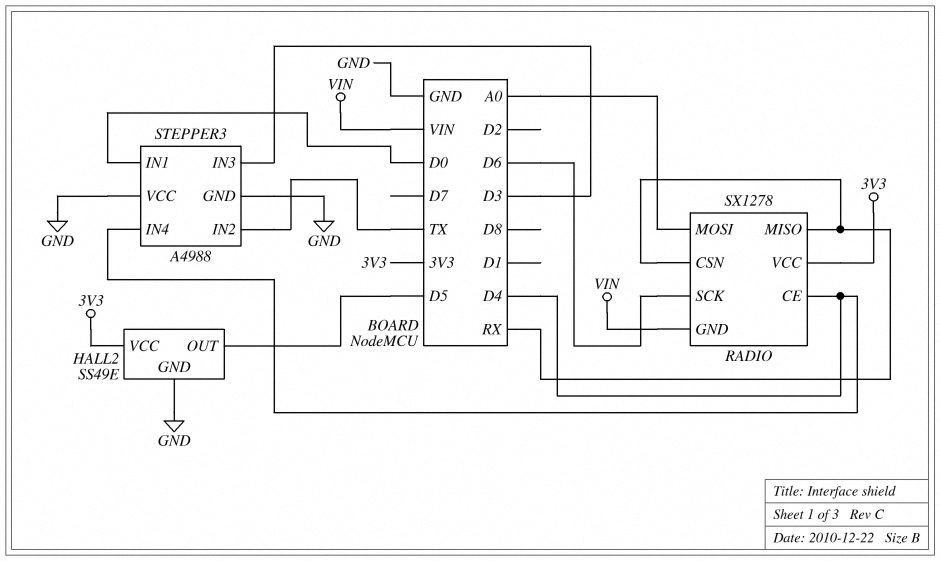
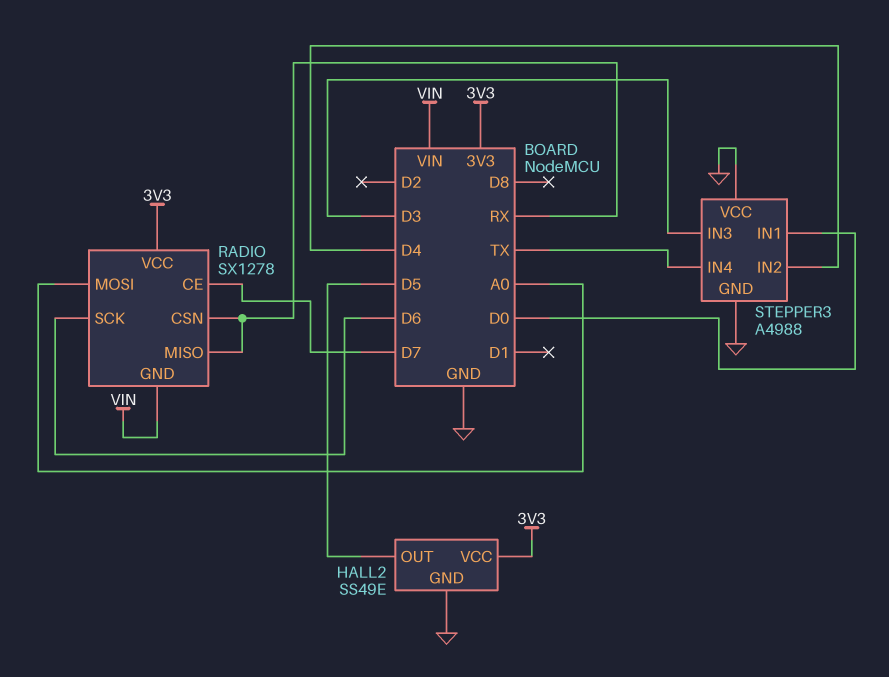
RADIO pin CE: D4 -> D7
STEPPER3 pin IN2: TX -> D4
STEPPER3 pin IN4: D4 -> TX

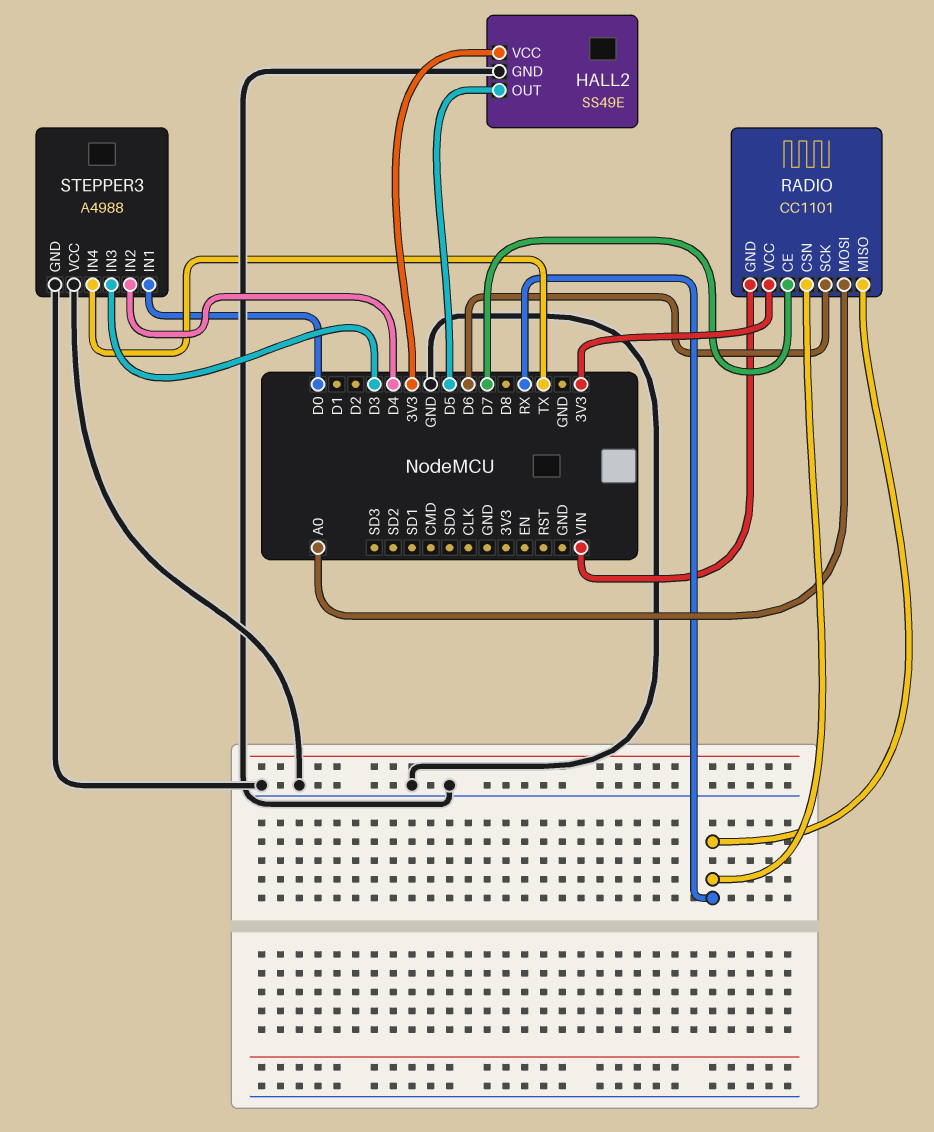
RADIO: SX1278 -> CC1101

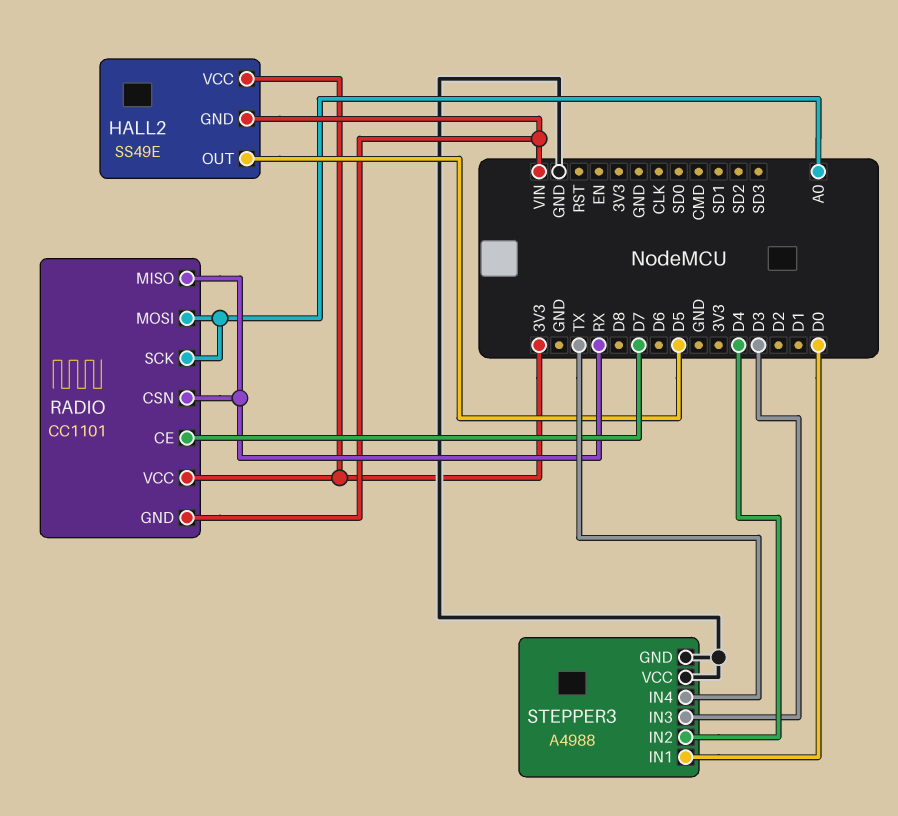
HALL2 pin GND: GND -> VIN
RADIO pin SCK: D6 -> A0

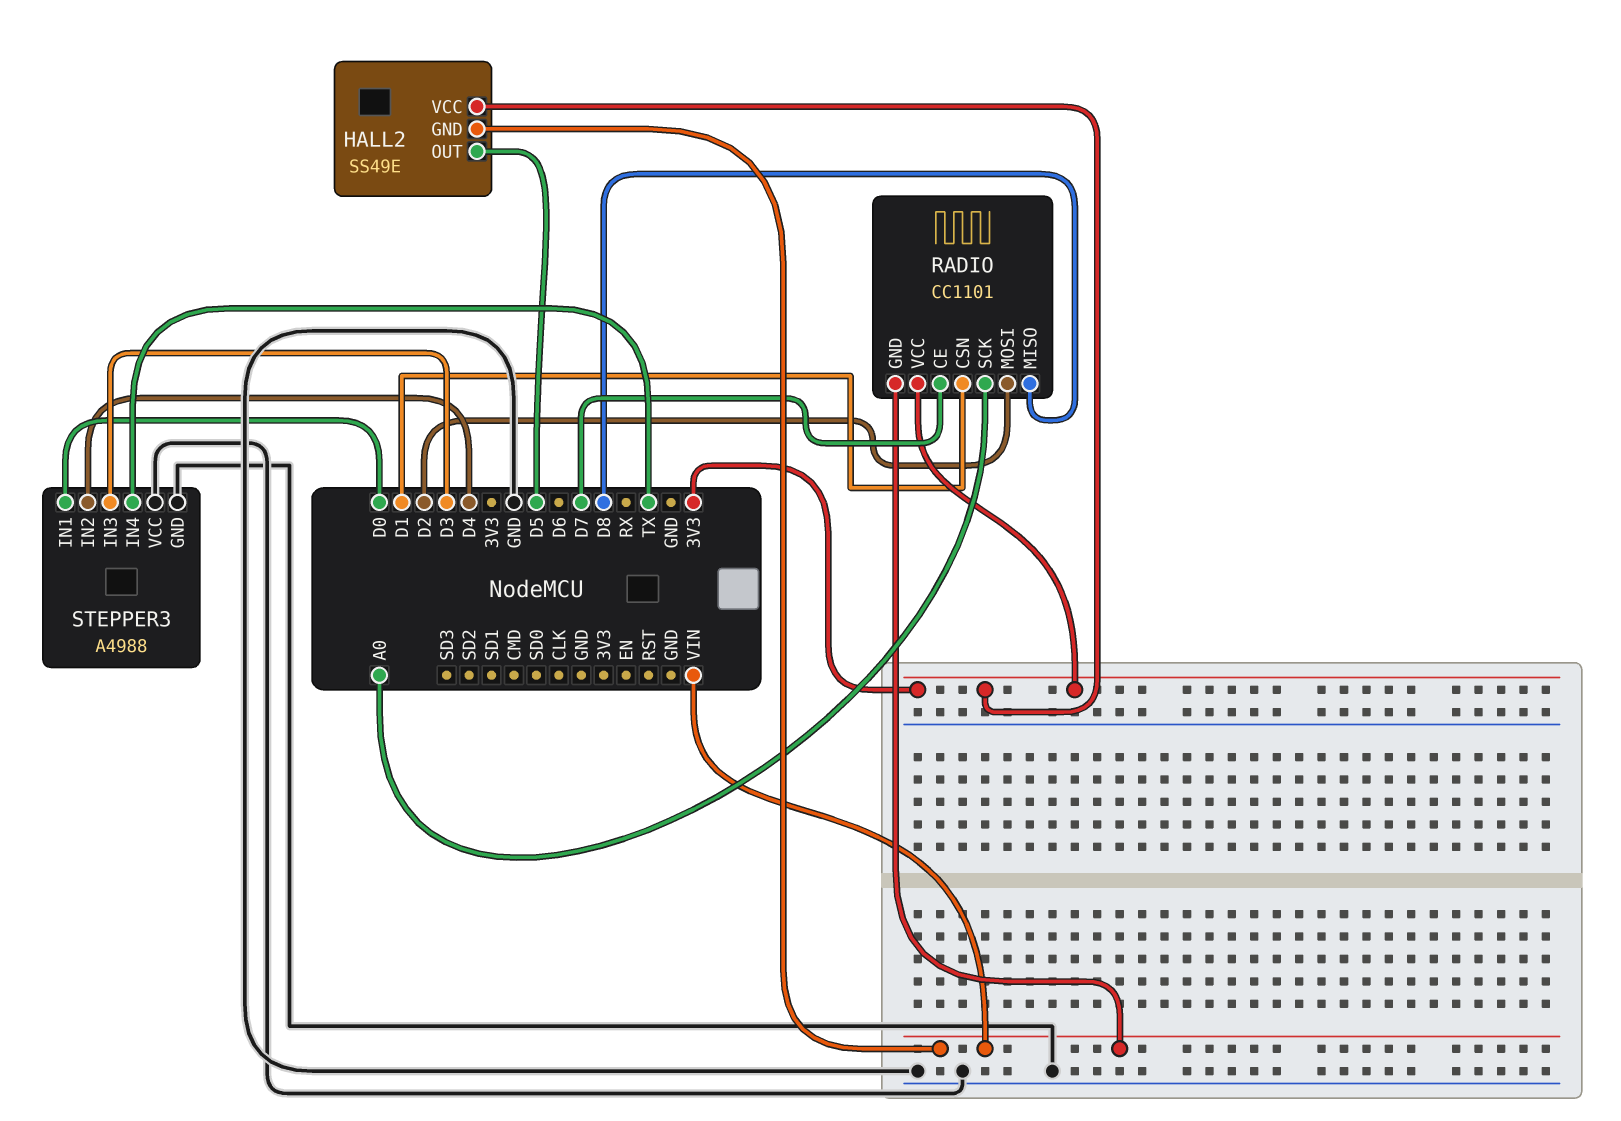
RADIO pin CSN: RX -> D1
RADIO pin MISO: RX -> D8
RADIO pin MOSI: A0 -> D2

